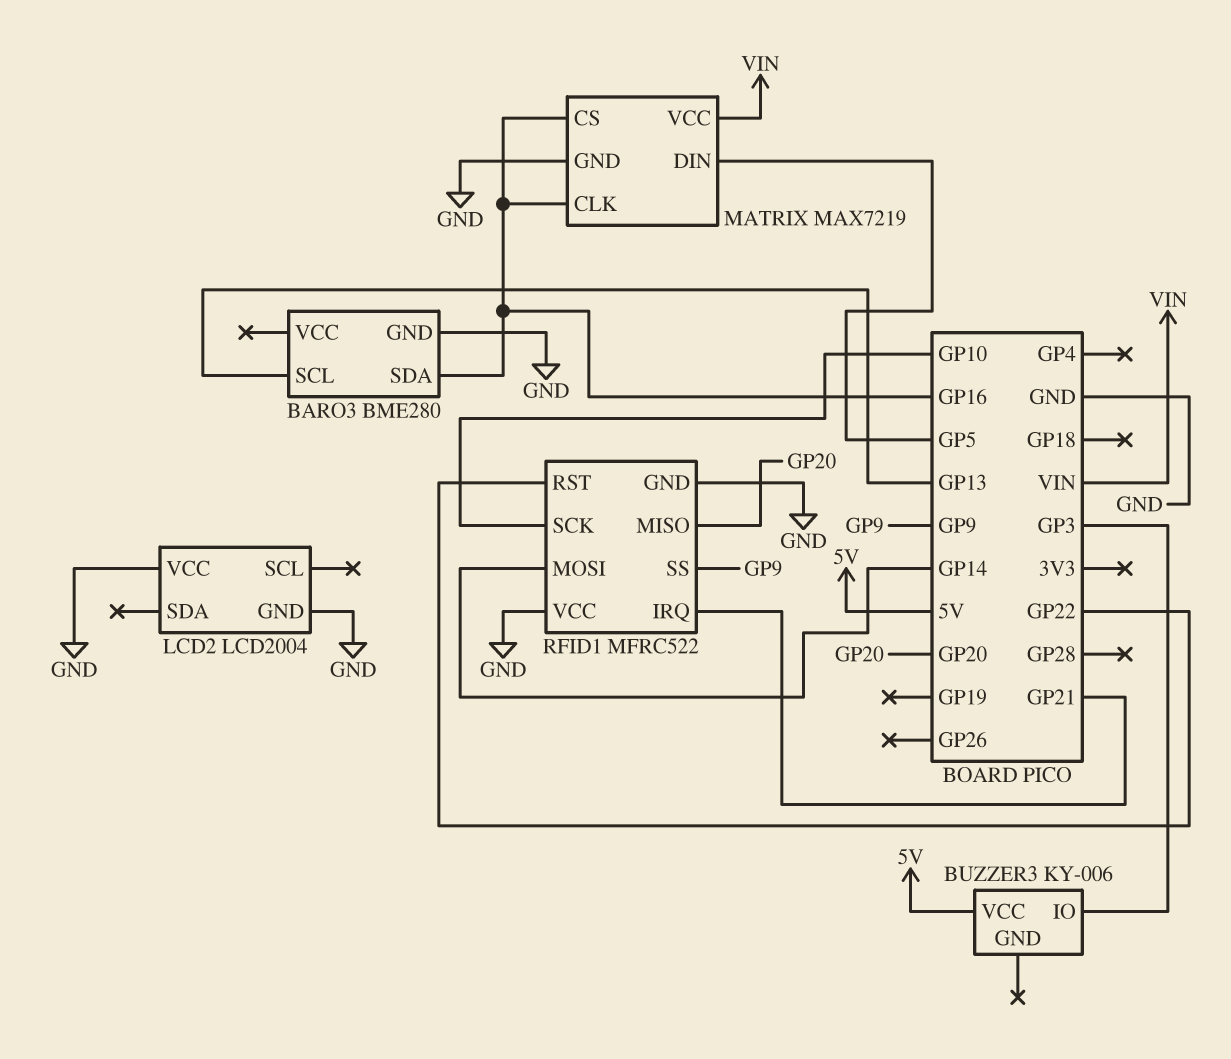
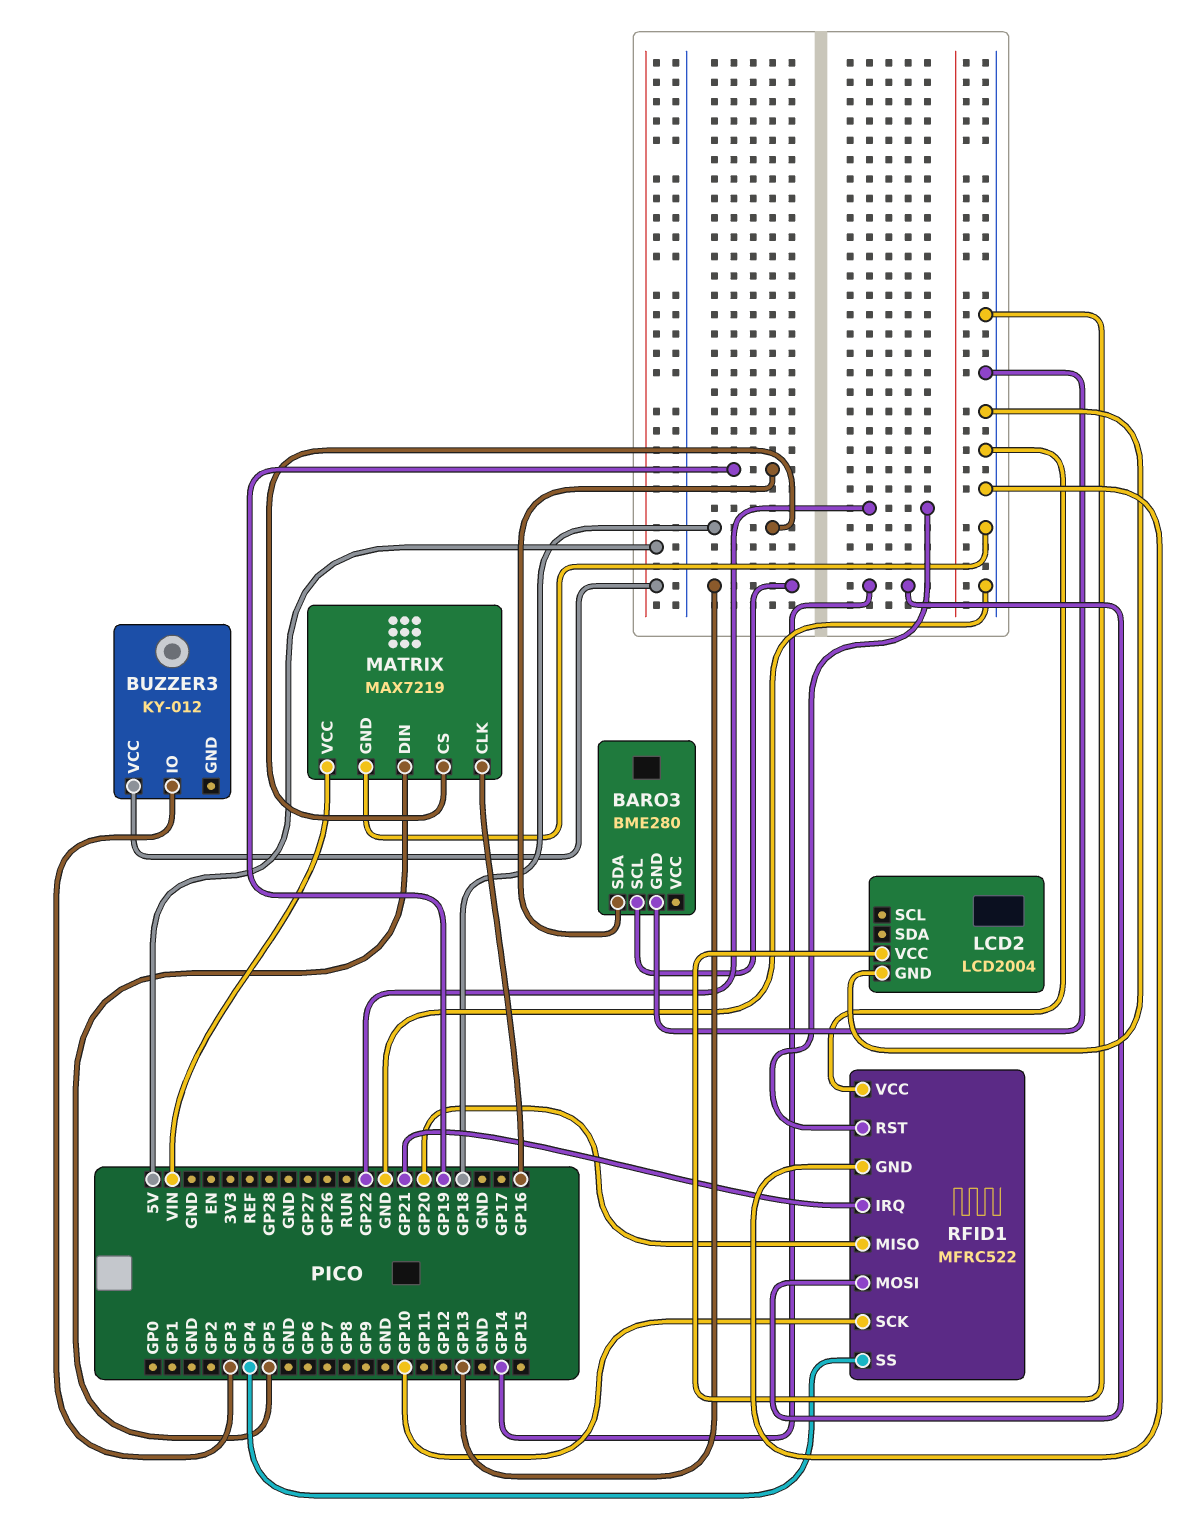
BARO3 pin SDA: GP16 -> GP19
BUZZER3: KY-006 -> KY-012
MATRIX pin CS: GP16 -> GP18
RFID1 pin SS: GP9 -> GP4

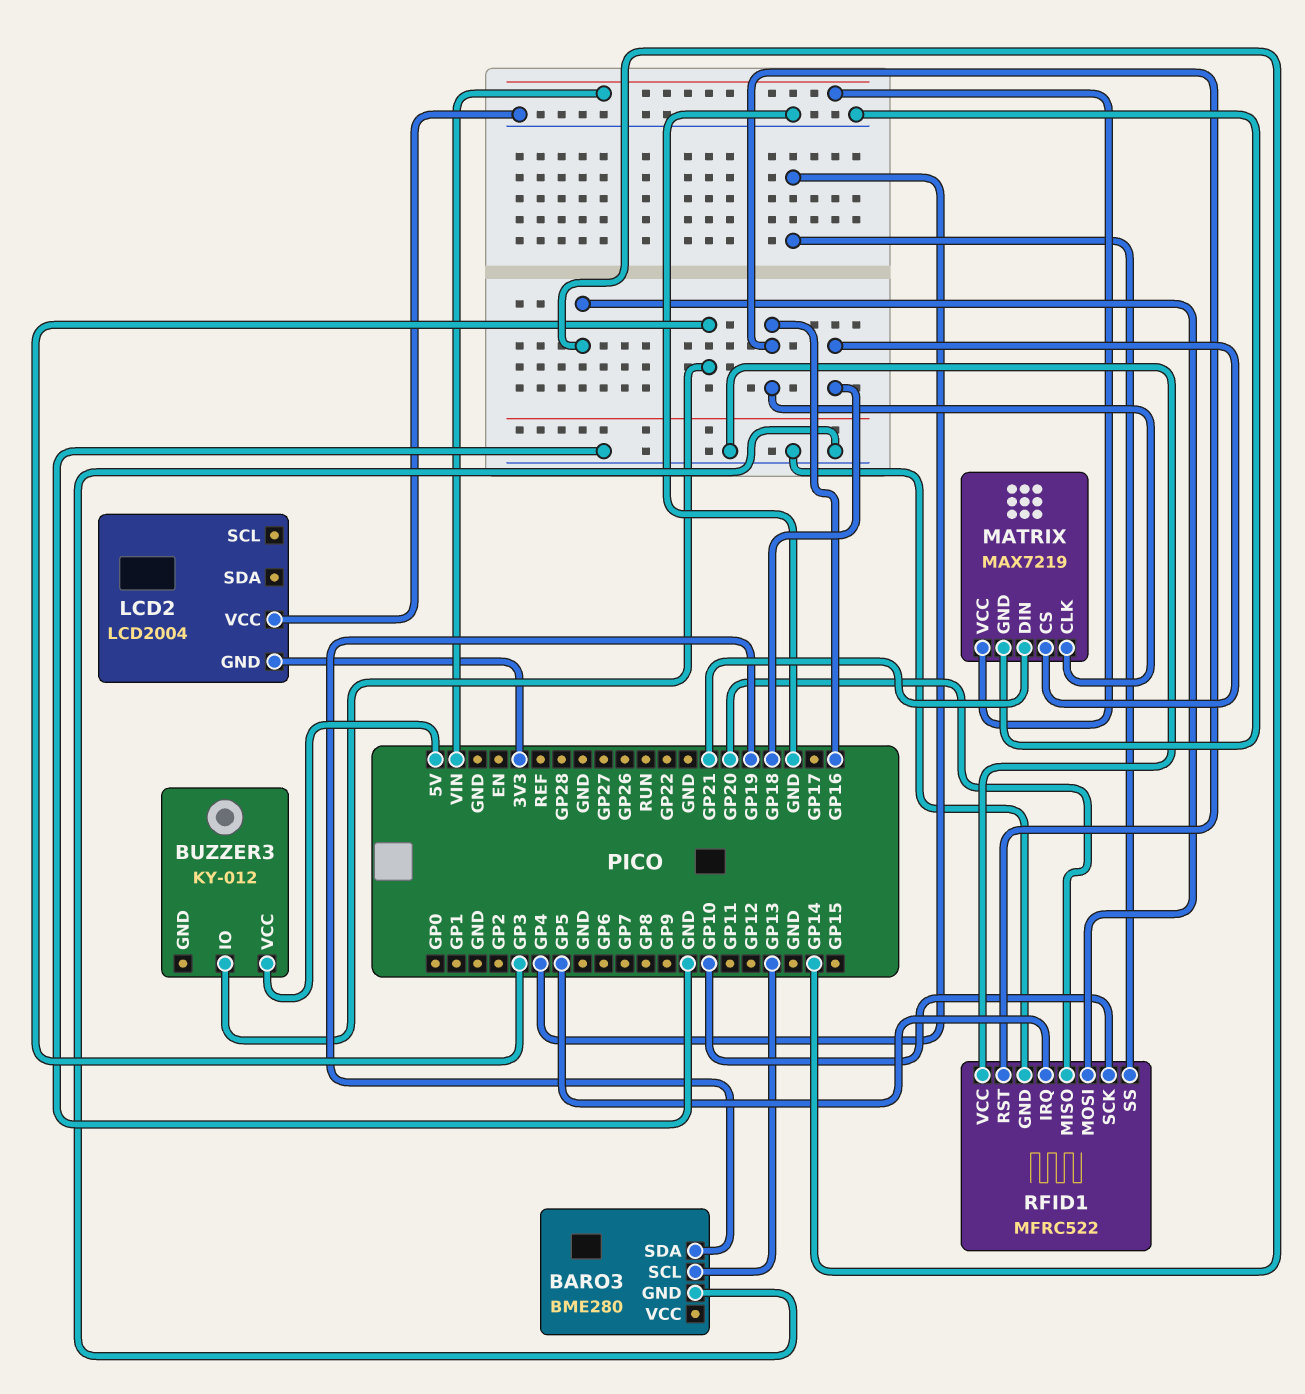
LCD2 pin GND: GND -> 3V3
MATRIX pin DIN: GP5 -> GP21
RFID1 pin IRQ: GP21 -> GP5
RFID1 pin RST: GP22 -> GP16

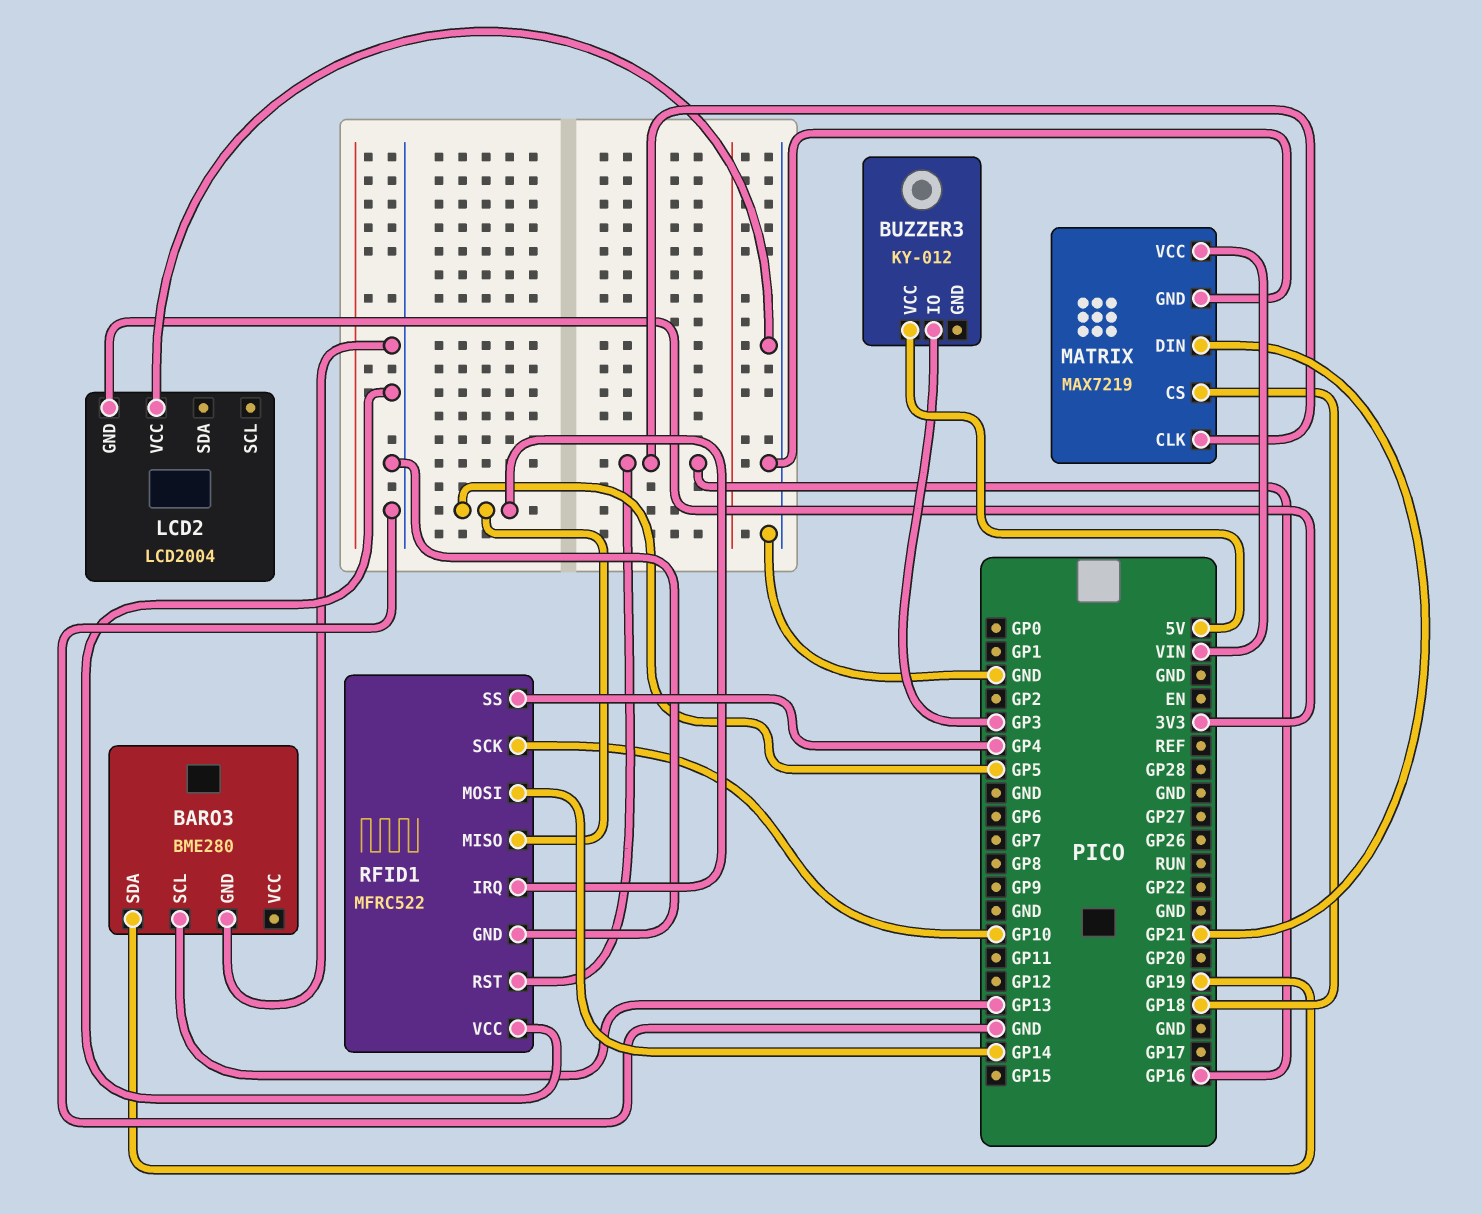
RFID1 pin MISO: GP20 -> GP5

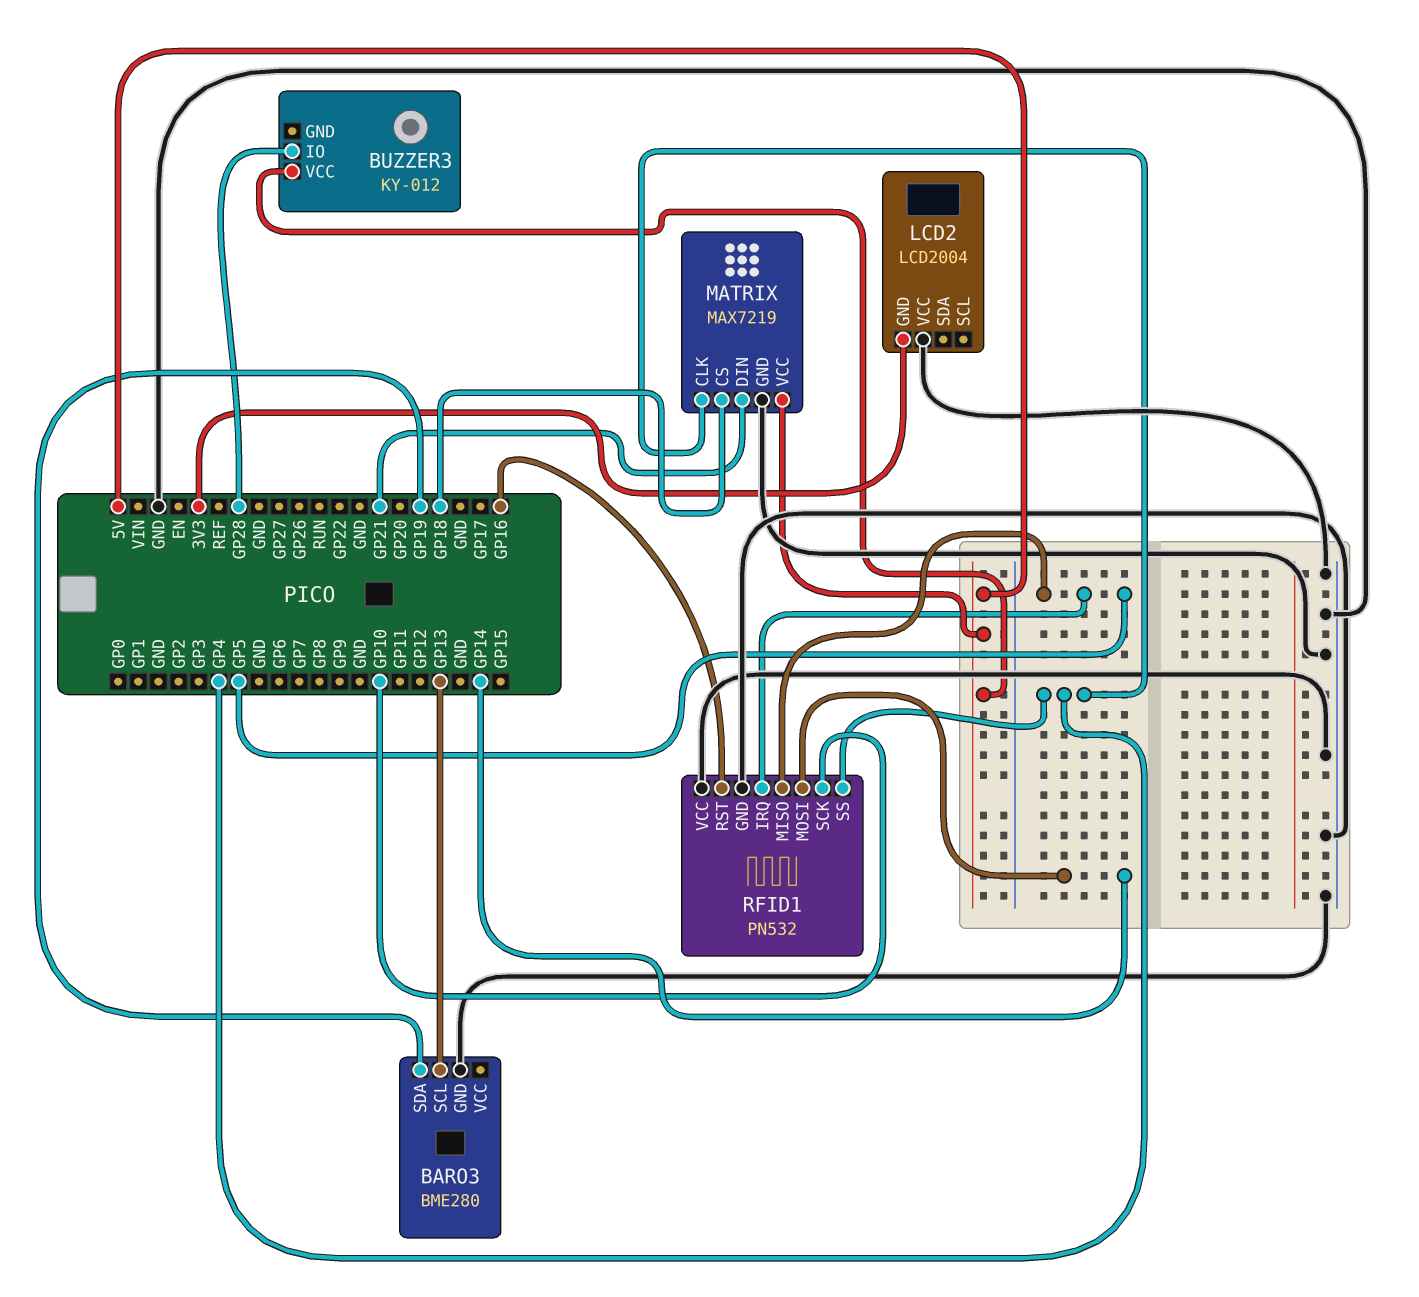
BUZZER3 pin IO: GP3 -> GP28
MATRIX pin CLK: GP16 -> GP4
MATRIX pin VCC: VIN -> 5V
RFID1: MFRC522 -> PN532

